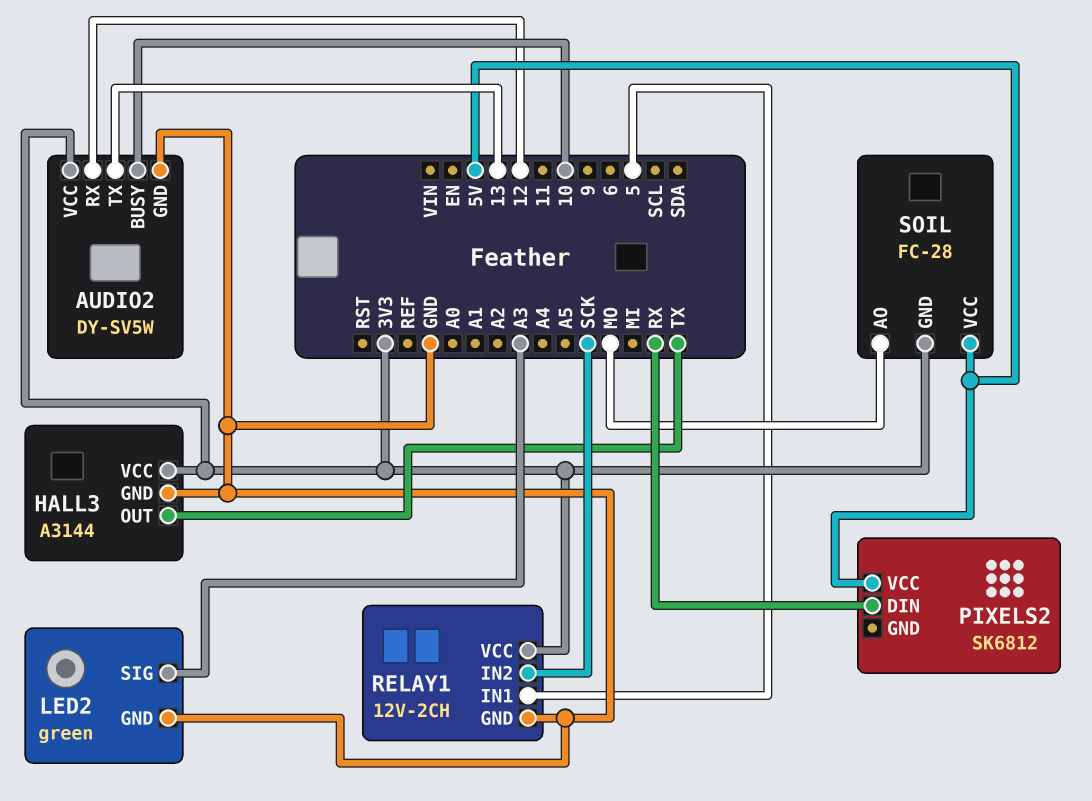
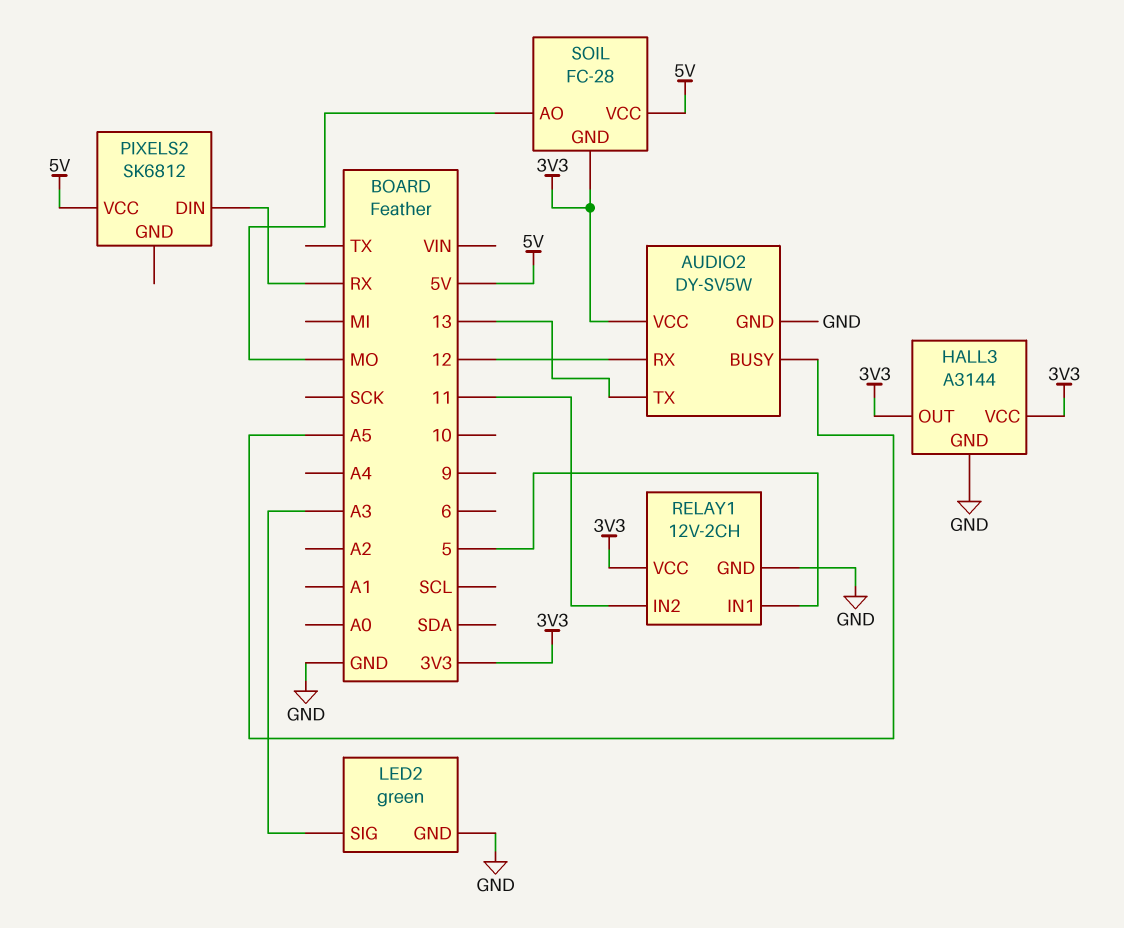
AUDIO2 pin BUSY: 10 -> A5
HALL3 pin OUT: TX -> 3V3
RELAY1 pin IN2: SCK -> 11

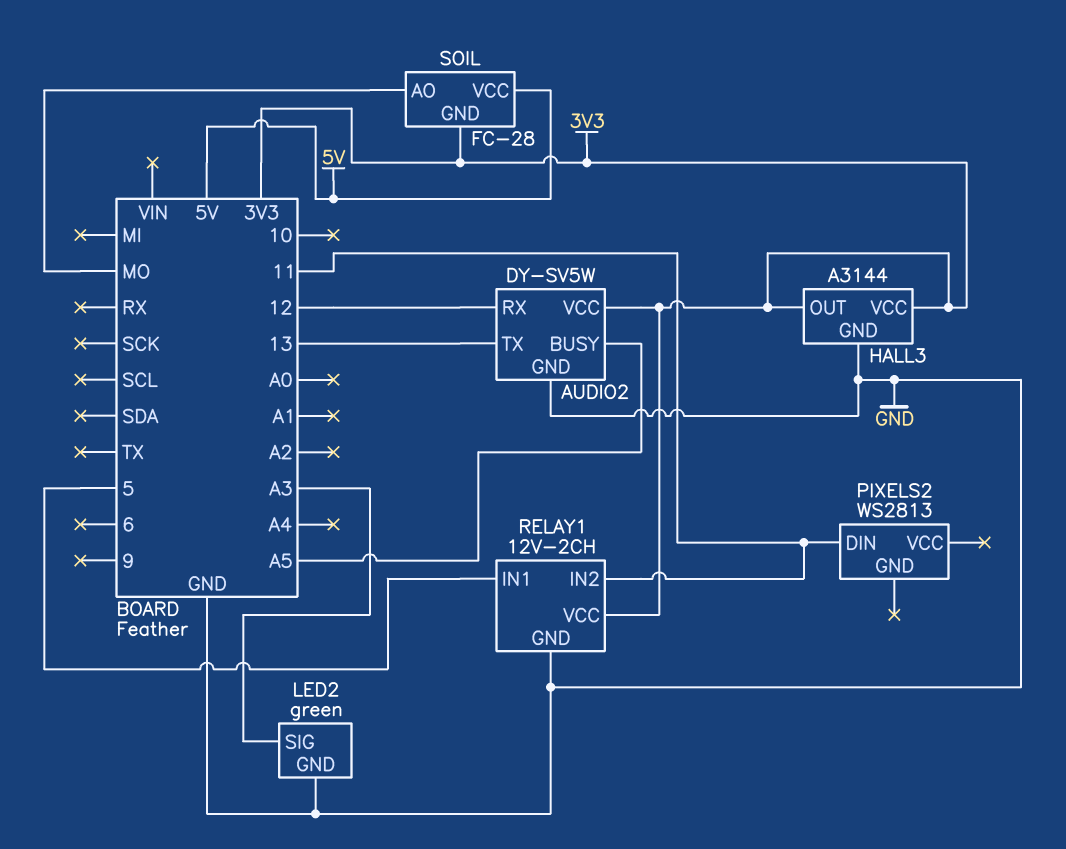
PIXELS2: SK6812 -> WS2813
PIXELS2 pin DIN: RX -> 11
PIXELS2 pin VCC: 5V -> none

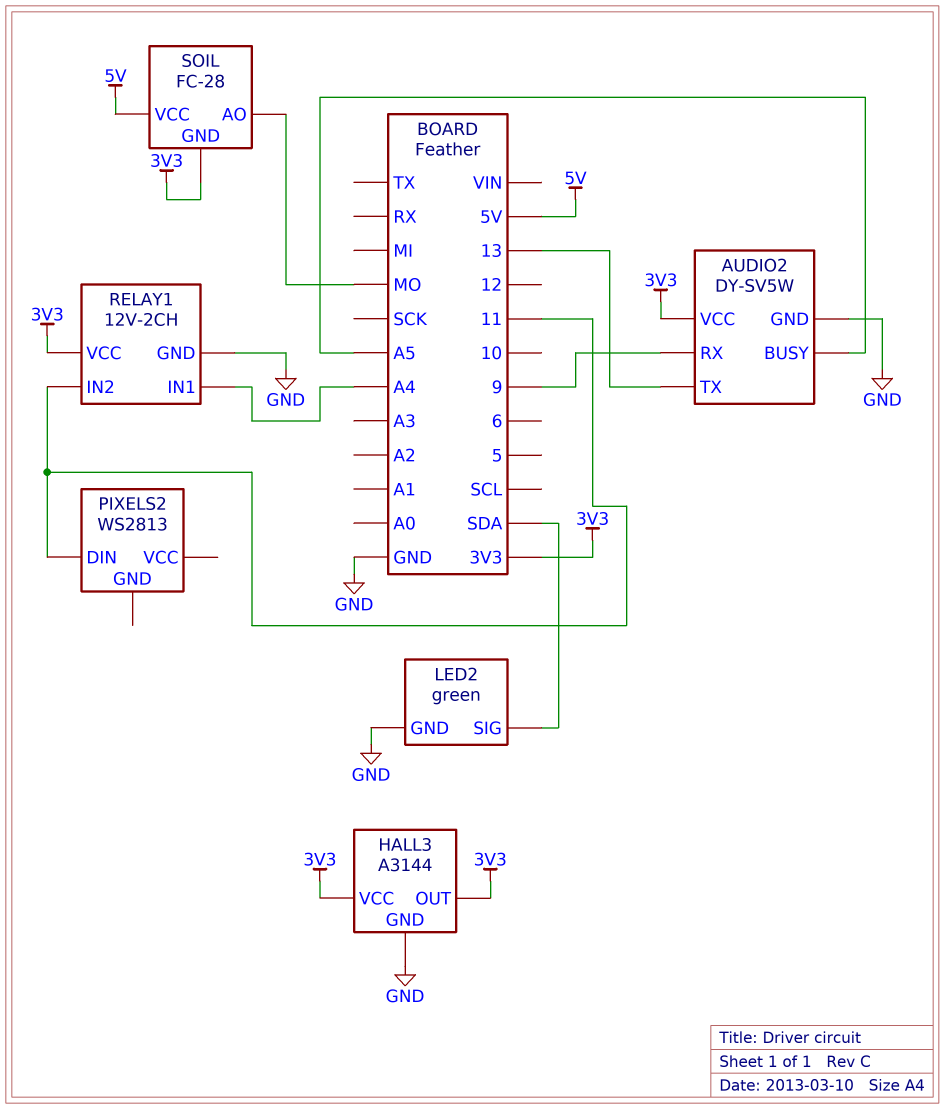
AUDIO2 pin RX: 12 -> 9
LED2 pin SIG: A3 -> SDA
RELAY1 pin IN1: 5 -> A4

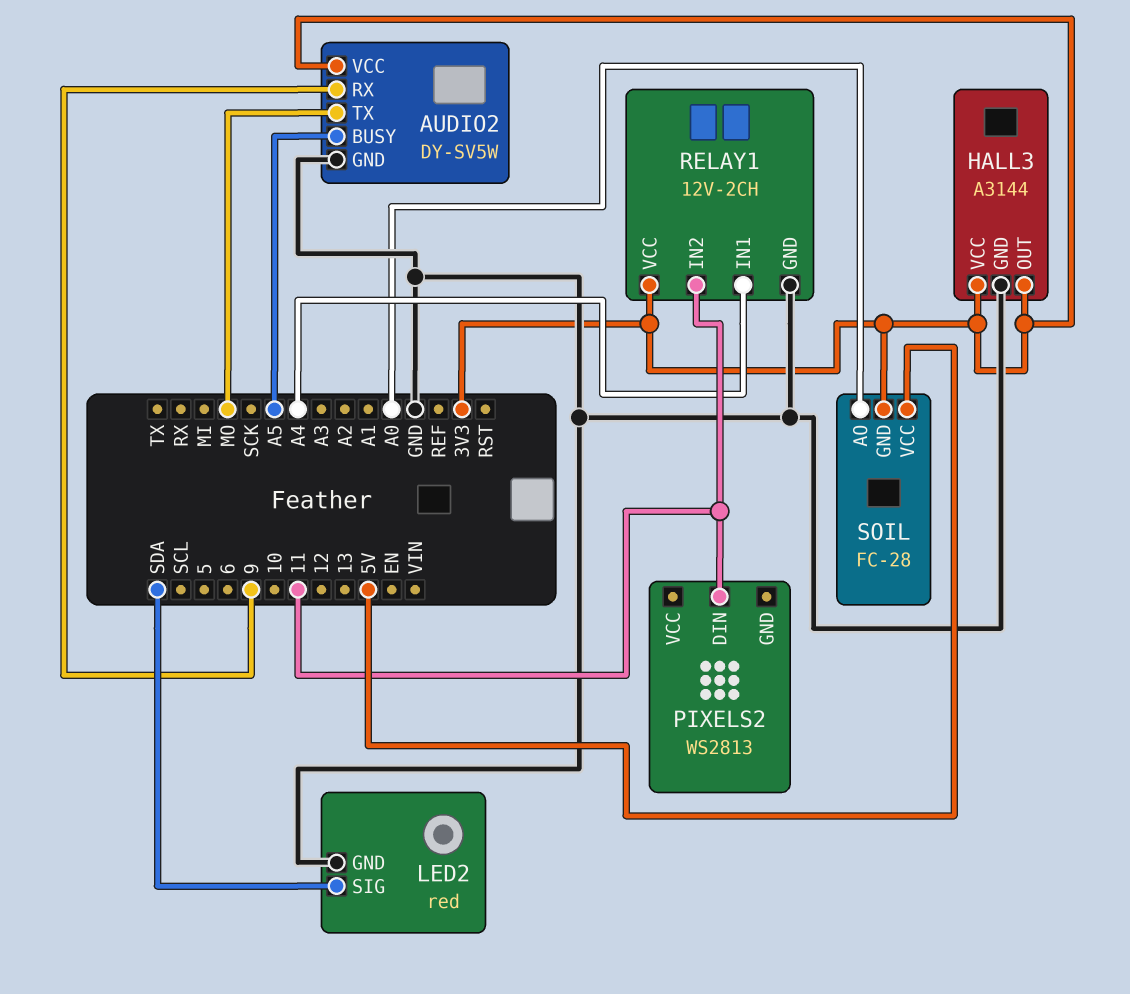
AUDIO2 pin TX: 13 -> MO
LED2: green -> red
SOIL pin AO: MO -> A0

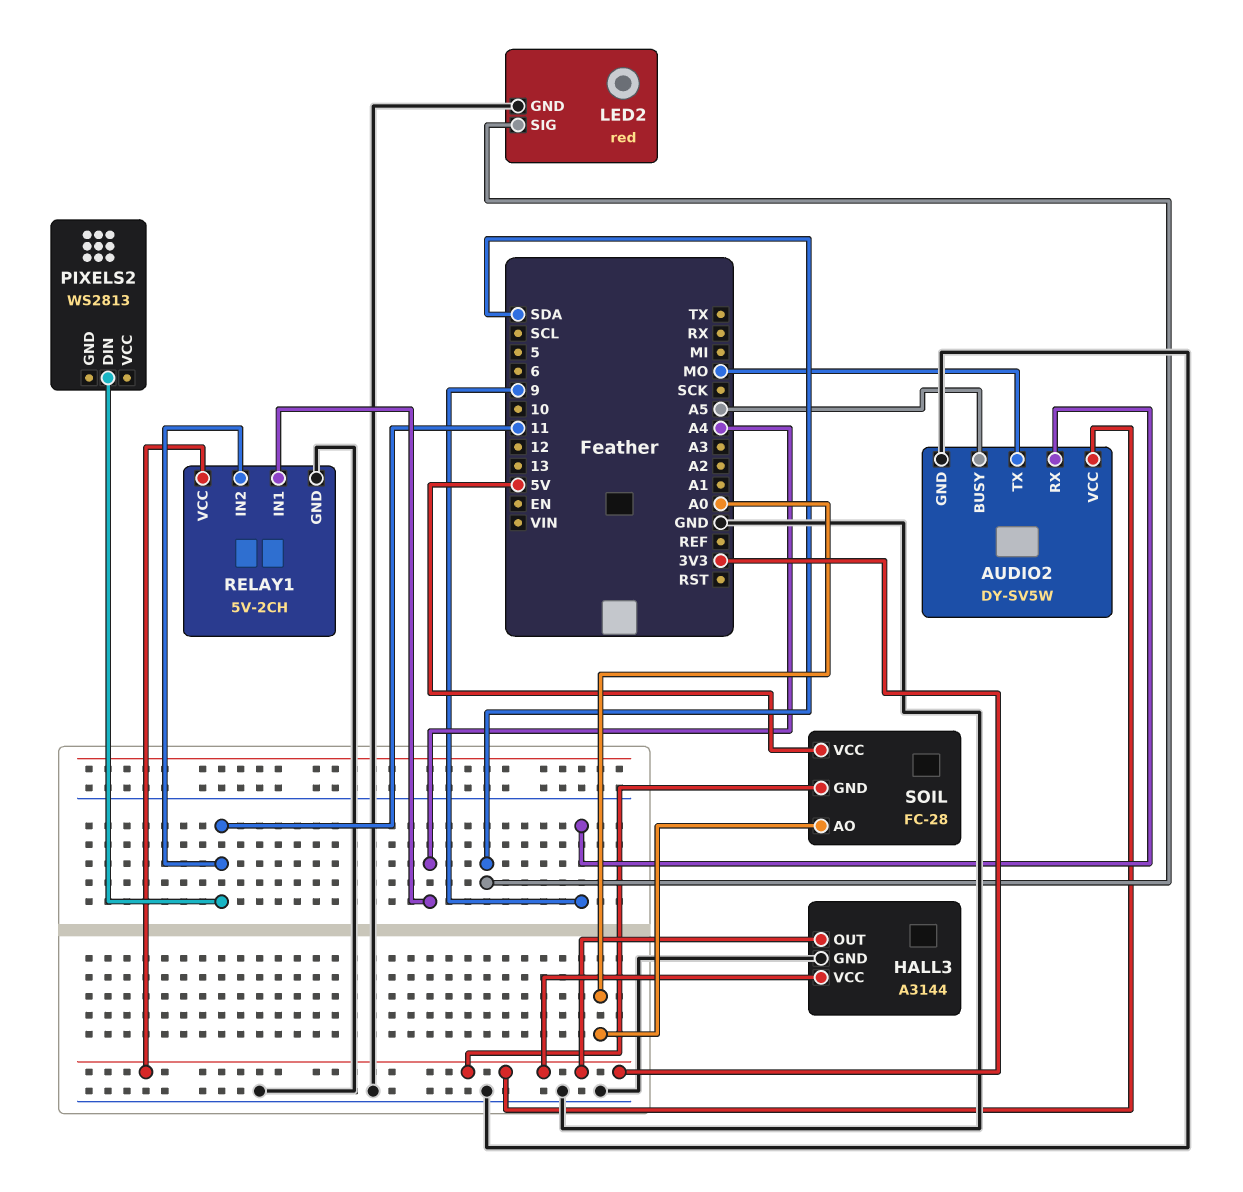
RELAY1: 12V-2CH -> 5V-2CH

